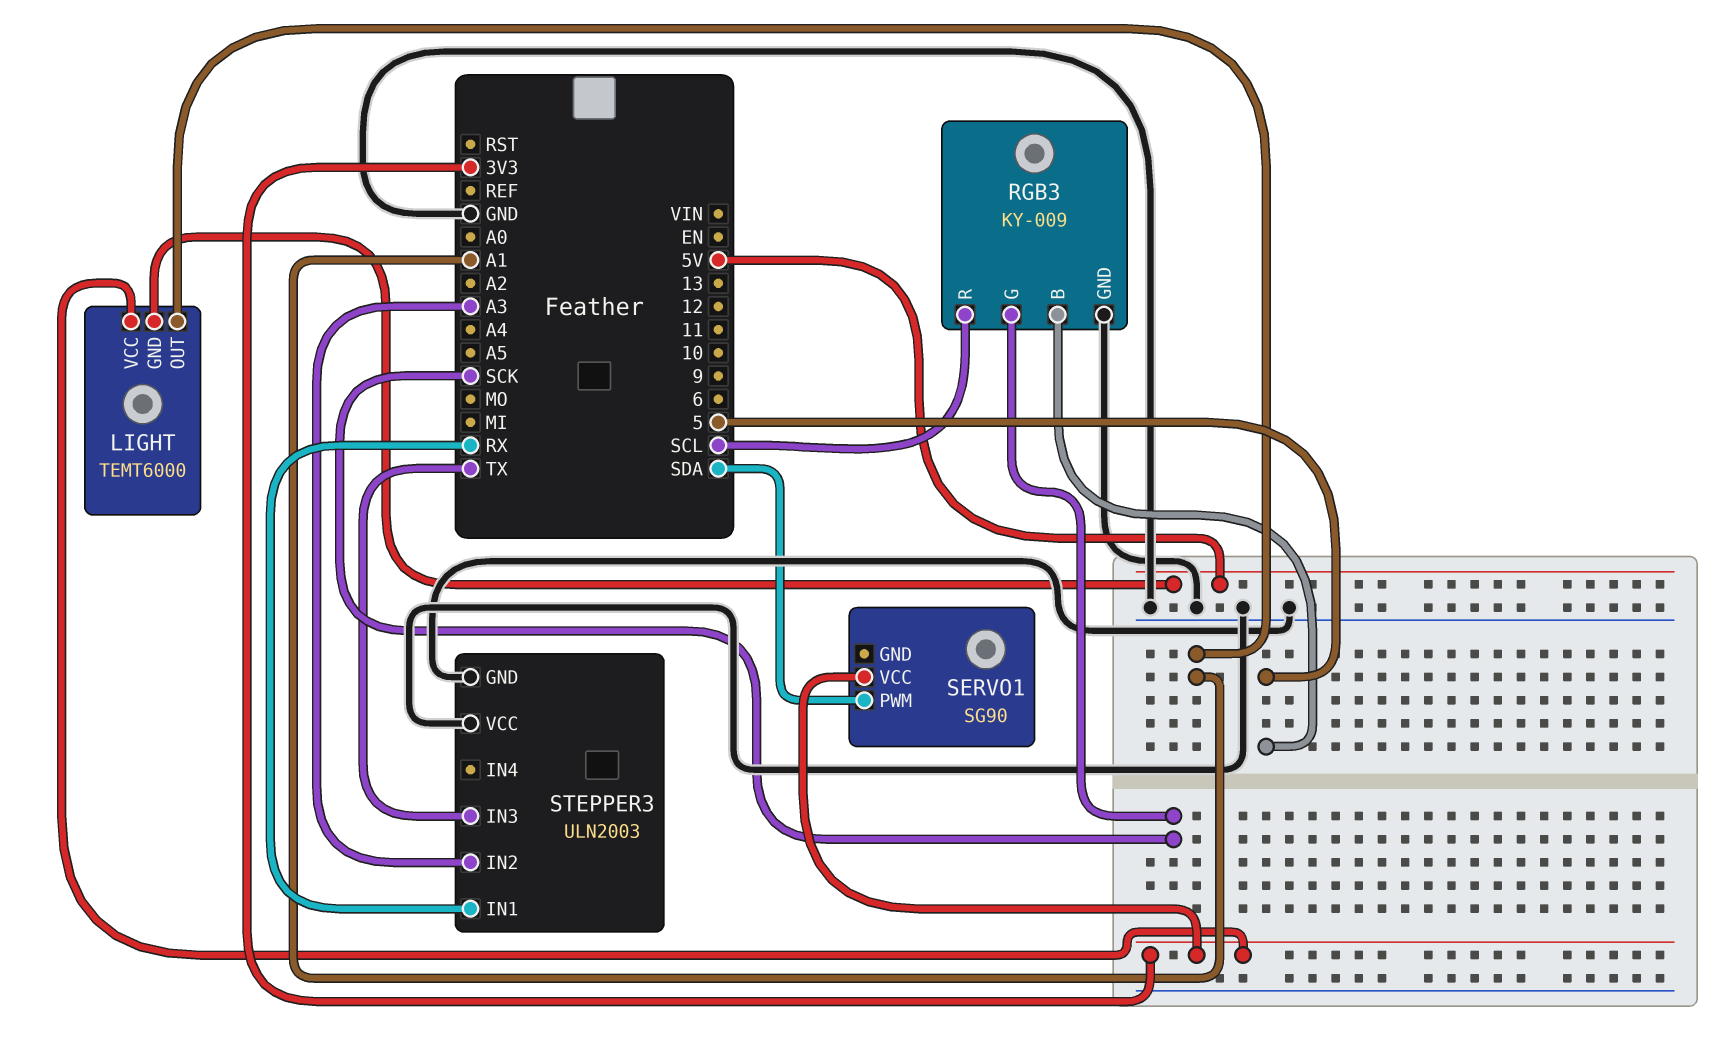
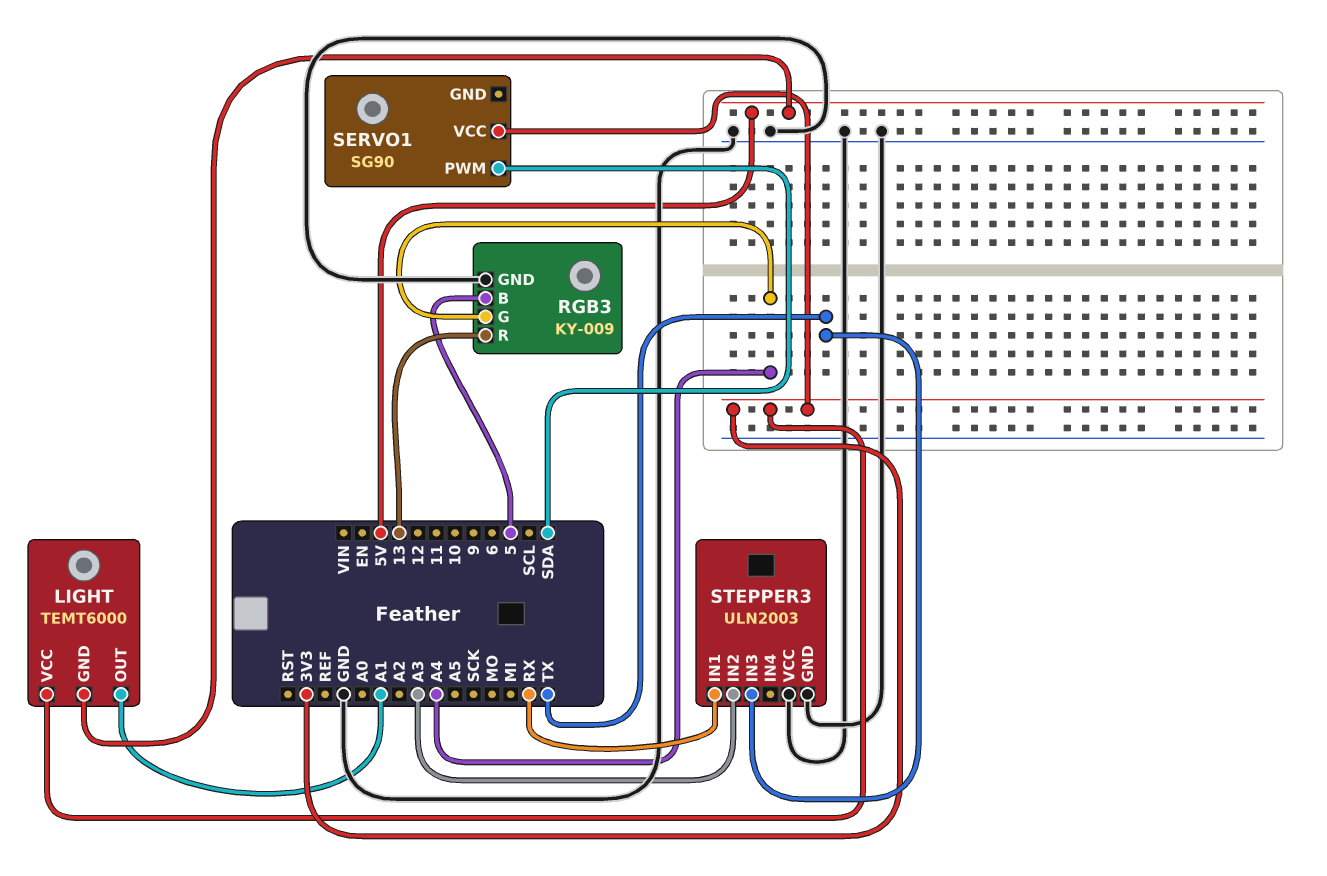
RGB3 pin G: SCK -> A4
RGB3 pin R: SCL -> 13

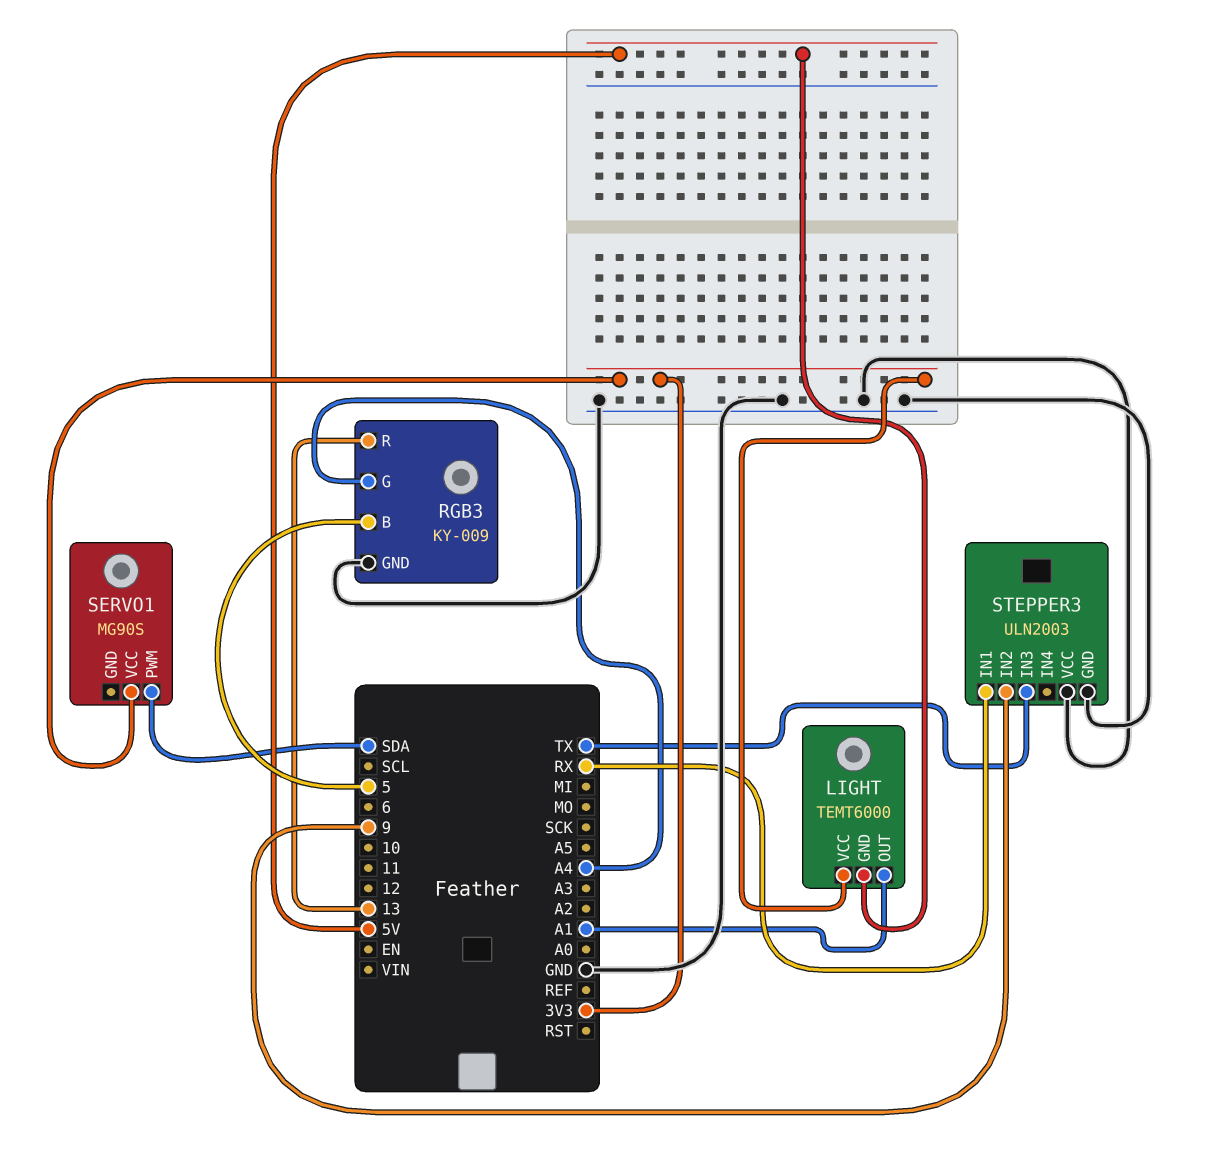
SERVO1: SG90 -> MG90S
STEPPER3 pin IN2: A3 -> 9

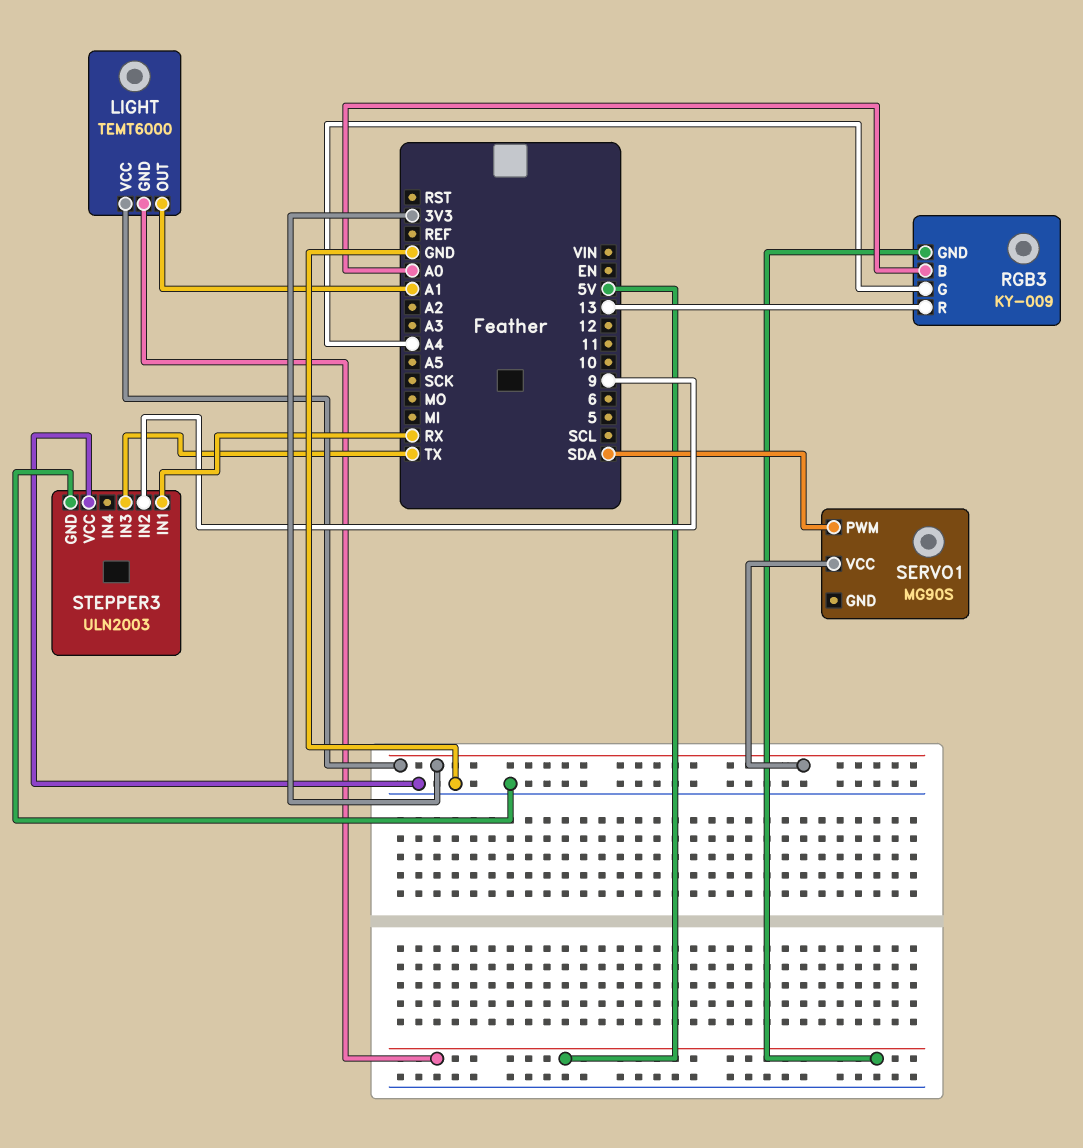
RGB3 pin B: 5 -> A0
RGB3 pin GND: GND -> 5V

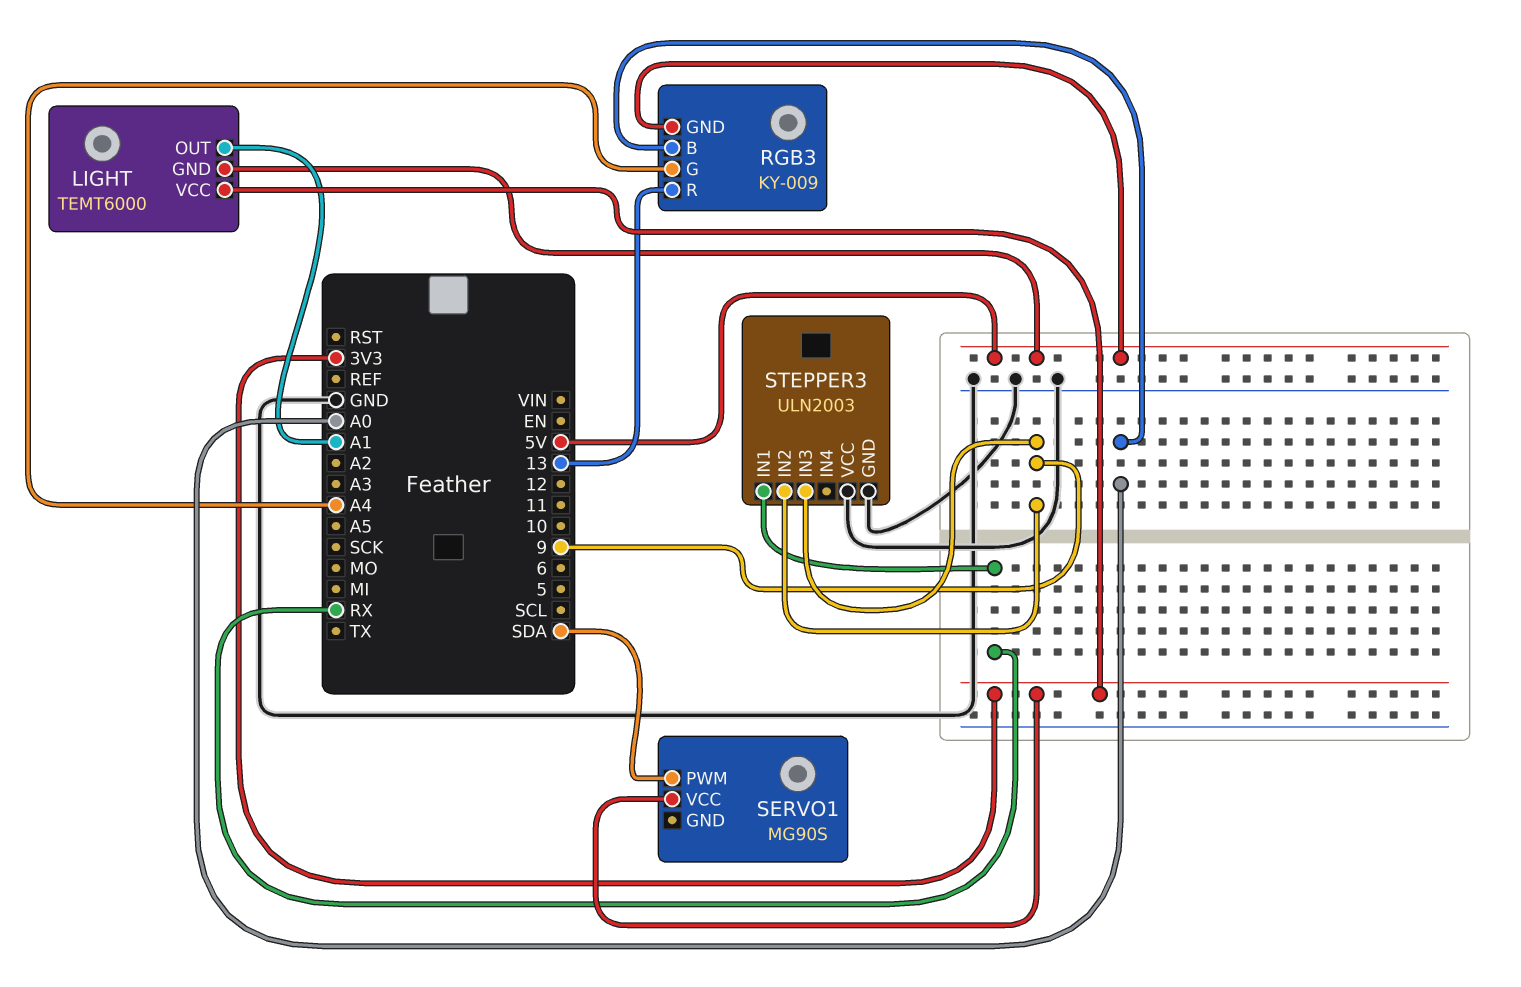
STEPPER3 pin IN3: TX -> 9

